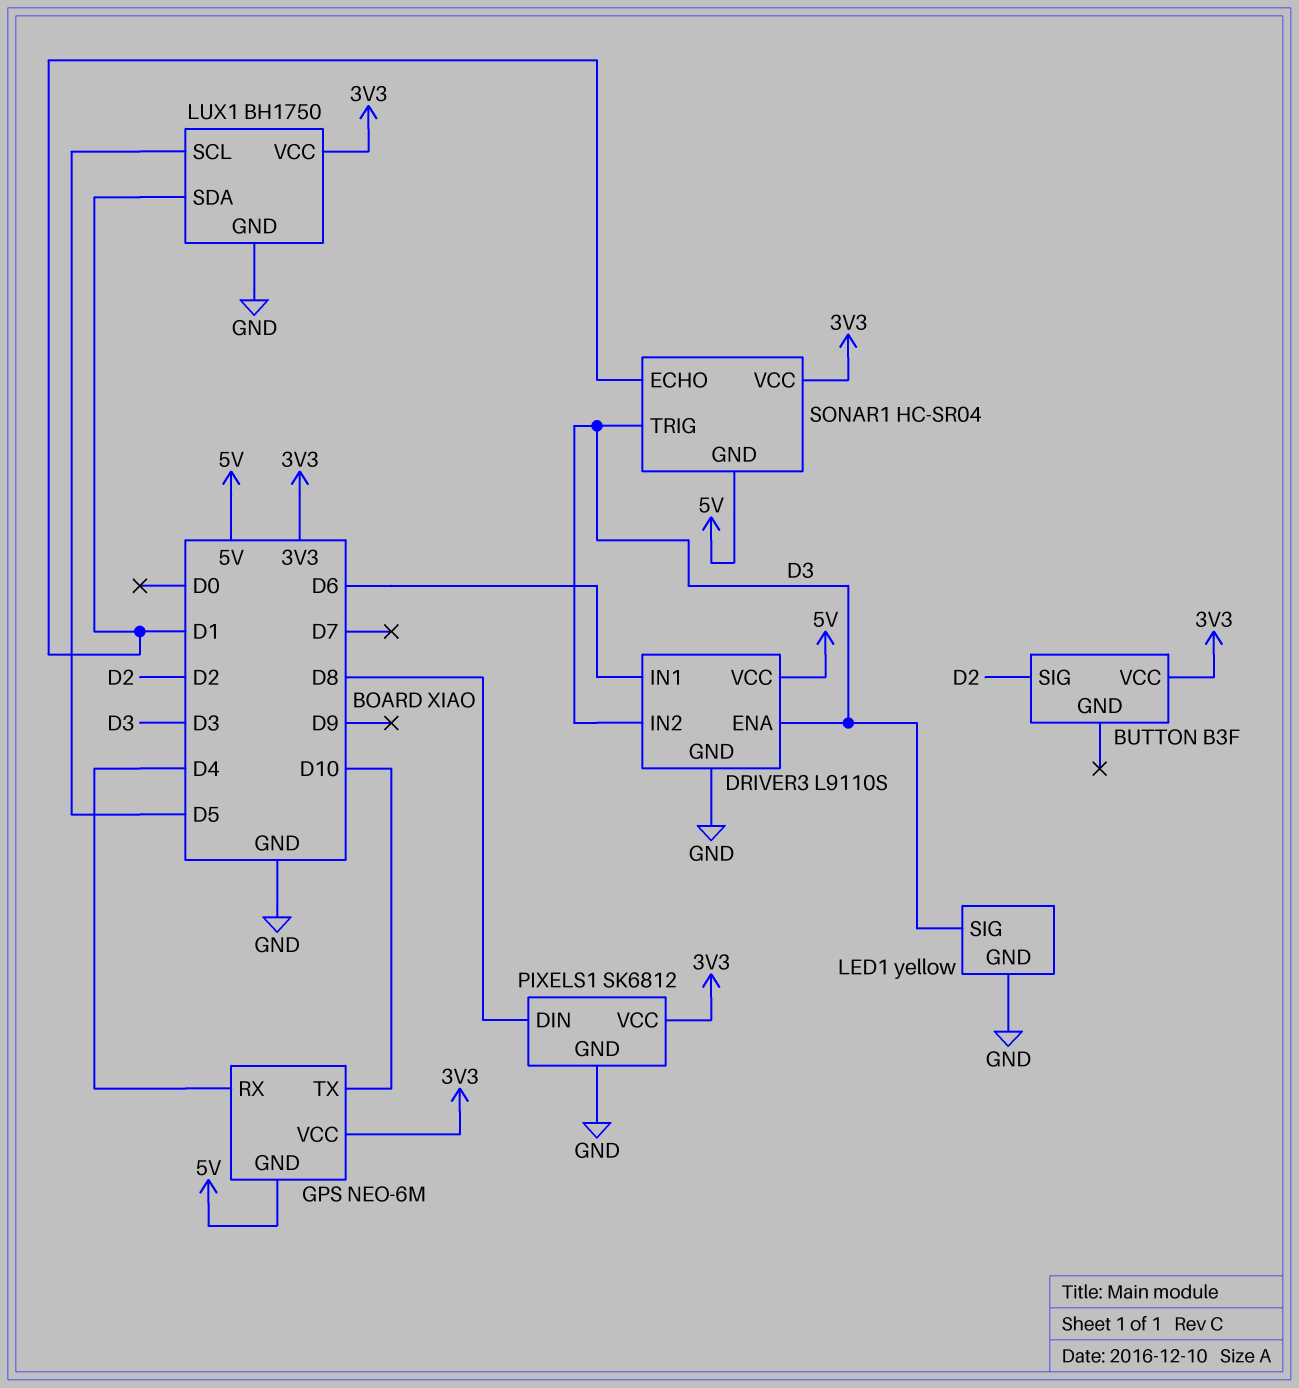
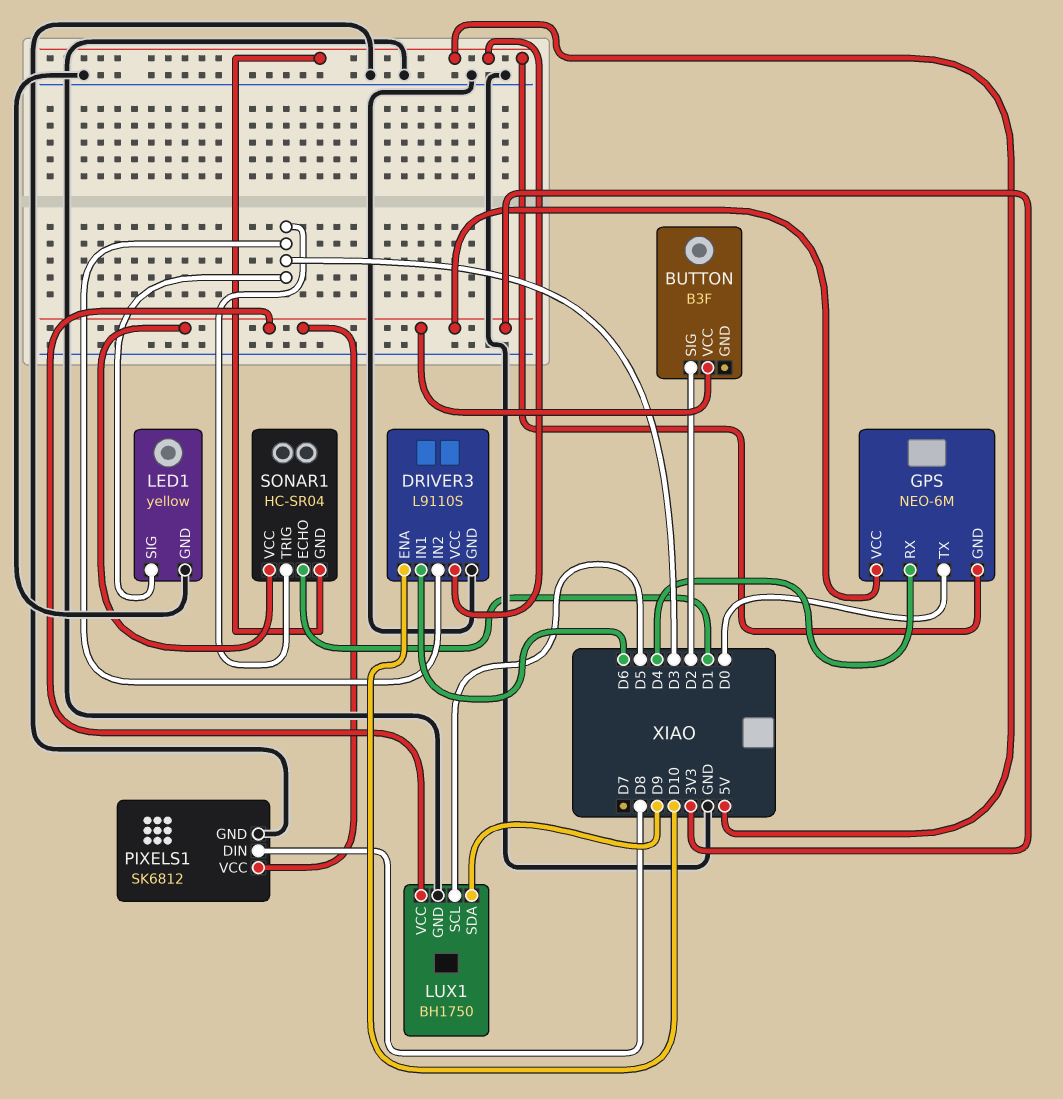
DRIVER3 pin ENA: D3 -> D10
GPS pin TX: D10 -> D0
LUX1 pin SDA: D1 -> D9

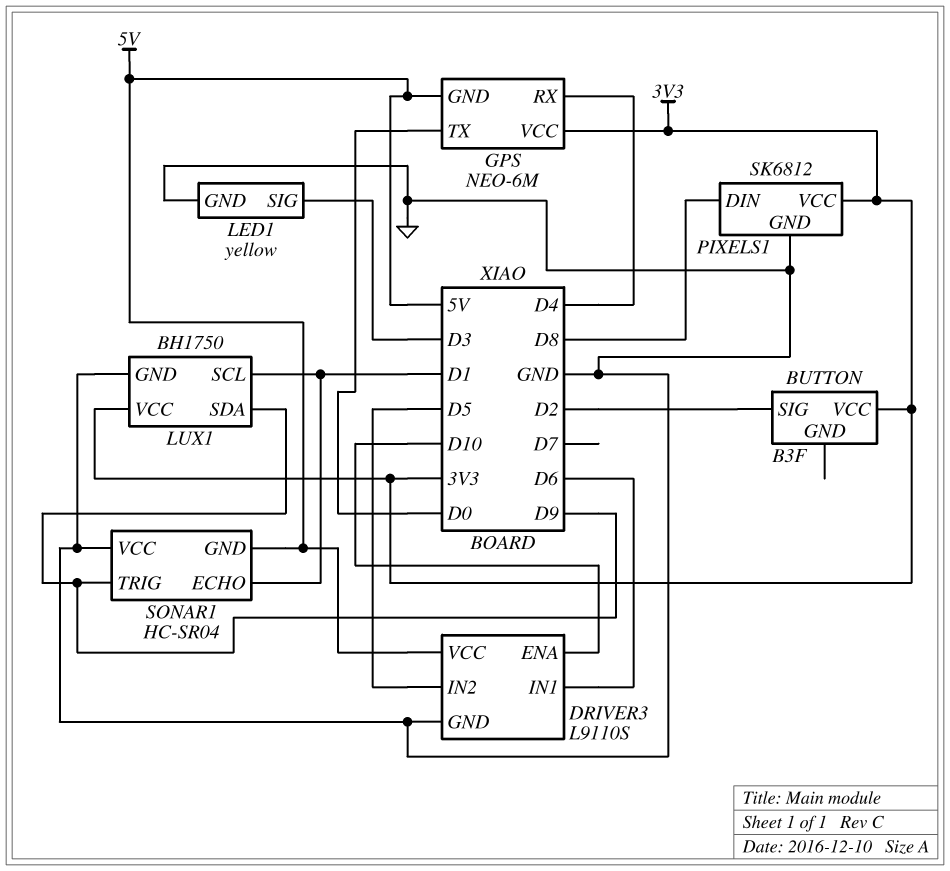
DRIVER3 pin IN2: D3 -> D5
LUX1 pin SCL: D5 -> D1
SONAR1 pin TRIG: D3 -> D9
SONAR1 pin VCC: 3V3 -> GND

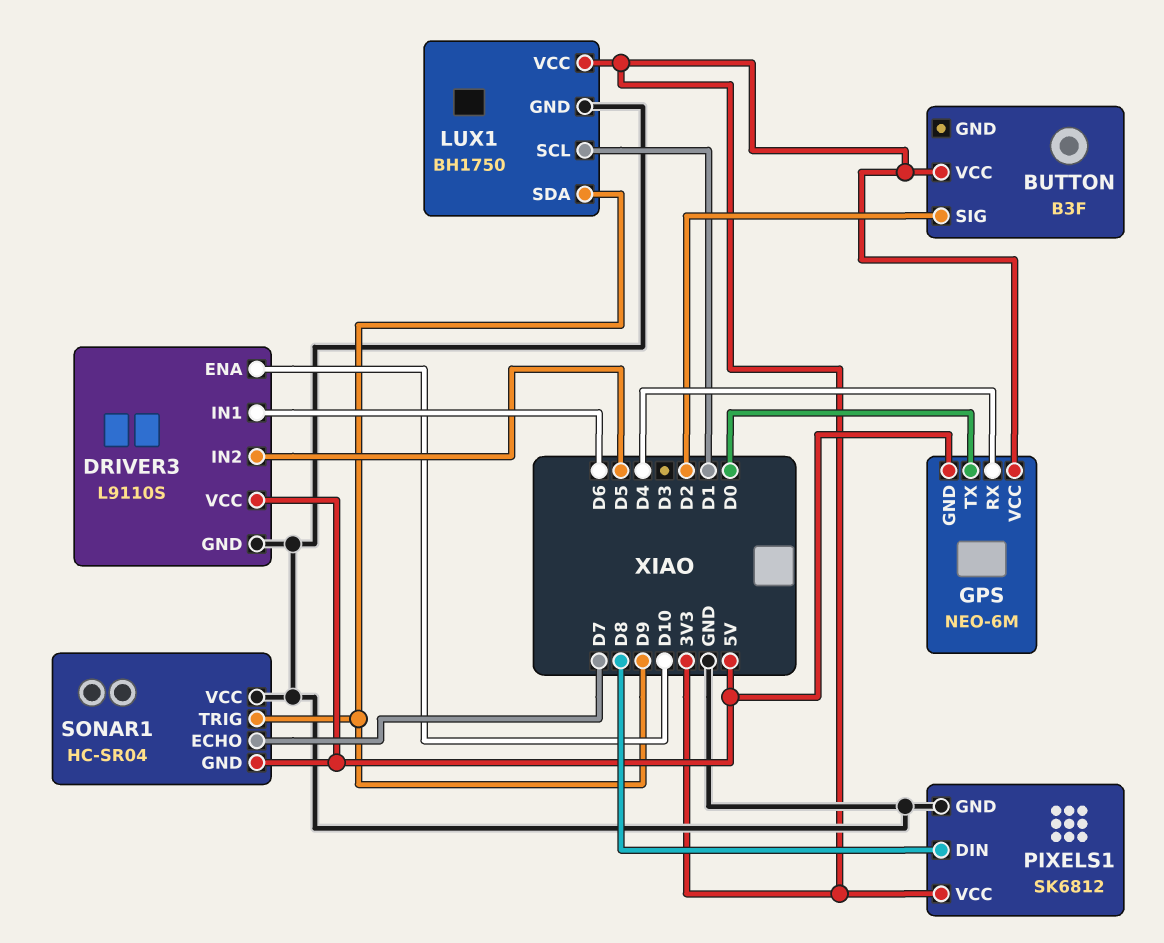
LED1: yellow -> none
LED1 pin GND: GND -> none
LED1 pin SIG: D3 -> none
SONAR1 pin ECHO: D1 -> D7

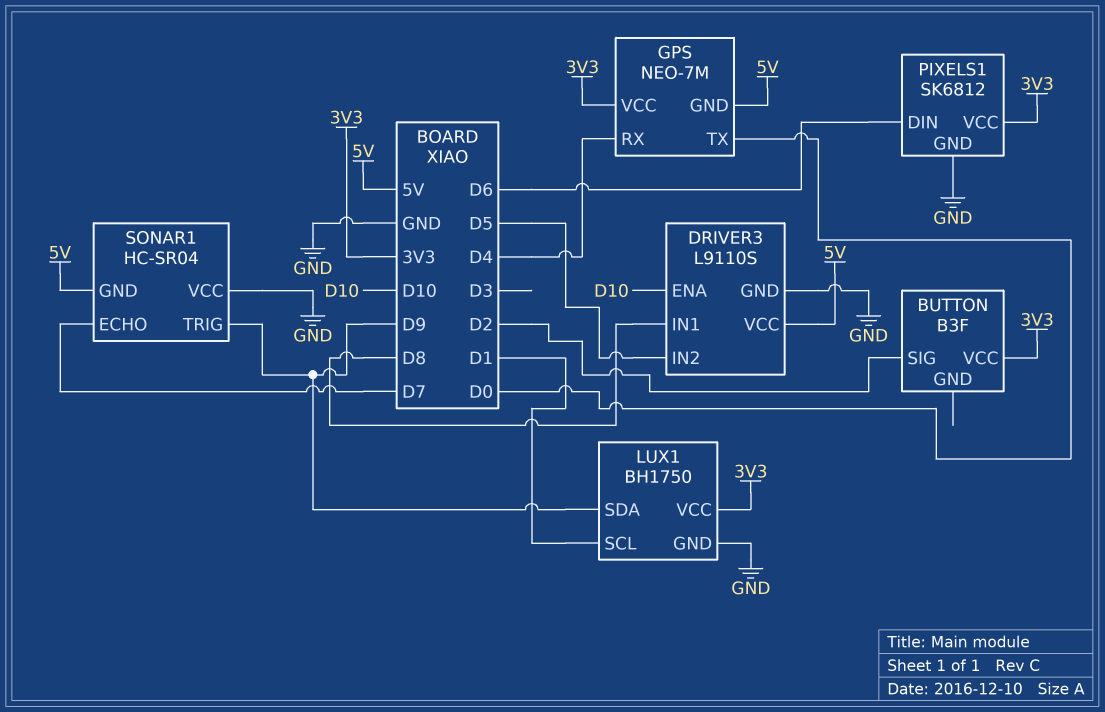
DRIVER3 pin IN1: D6 -> D8
GPS: NEO-6M -> NEO-7M
PIXELS1 pin DIN: D8 -> D6

